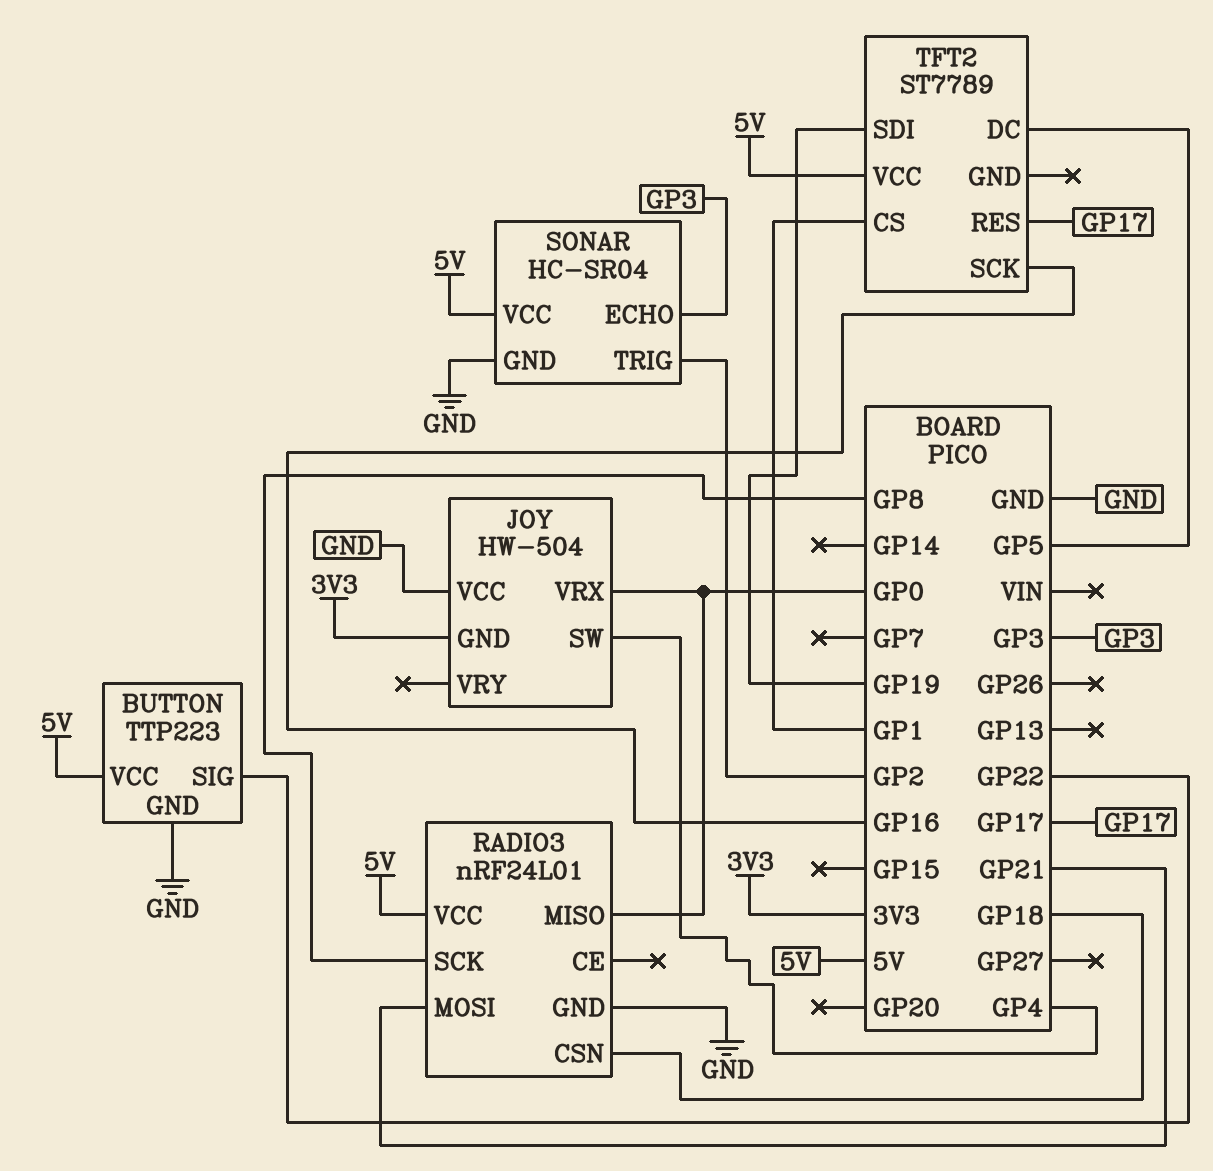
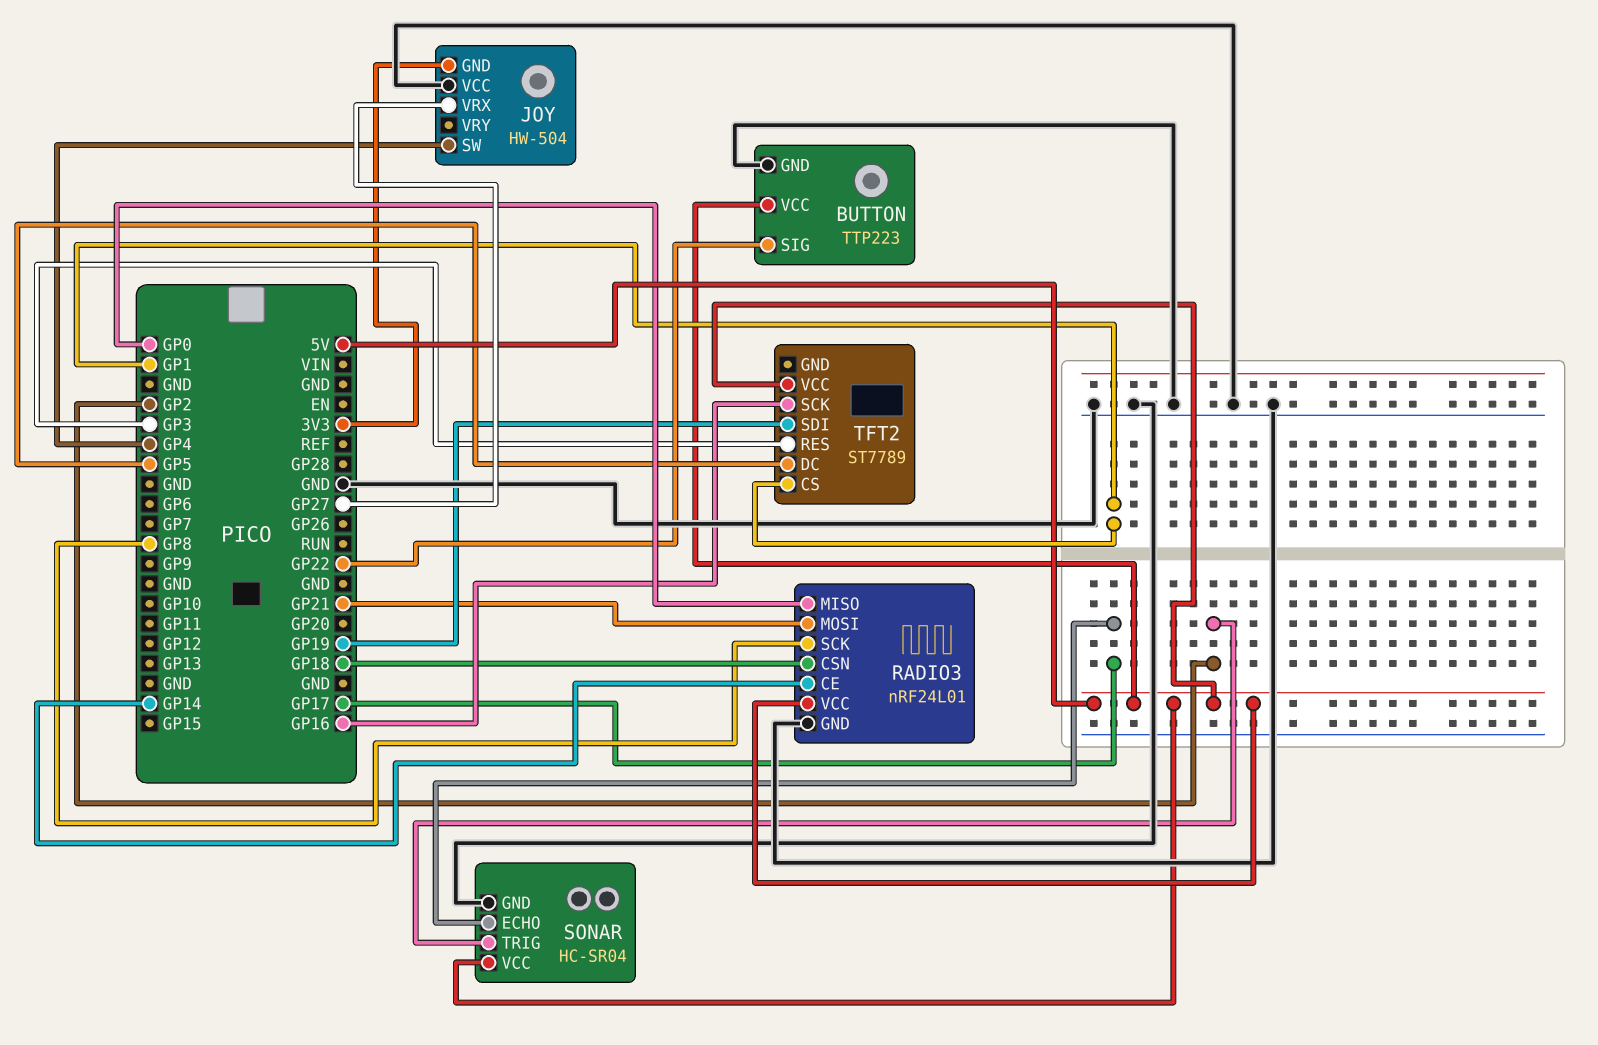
JOY pin VRX: GP0 -> GP27
RADIO3 pin CE: none -> GP14
SONAR pin ECHO: GP3 -> GP17
TFT2 pin RES: GP17 -> GP3

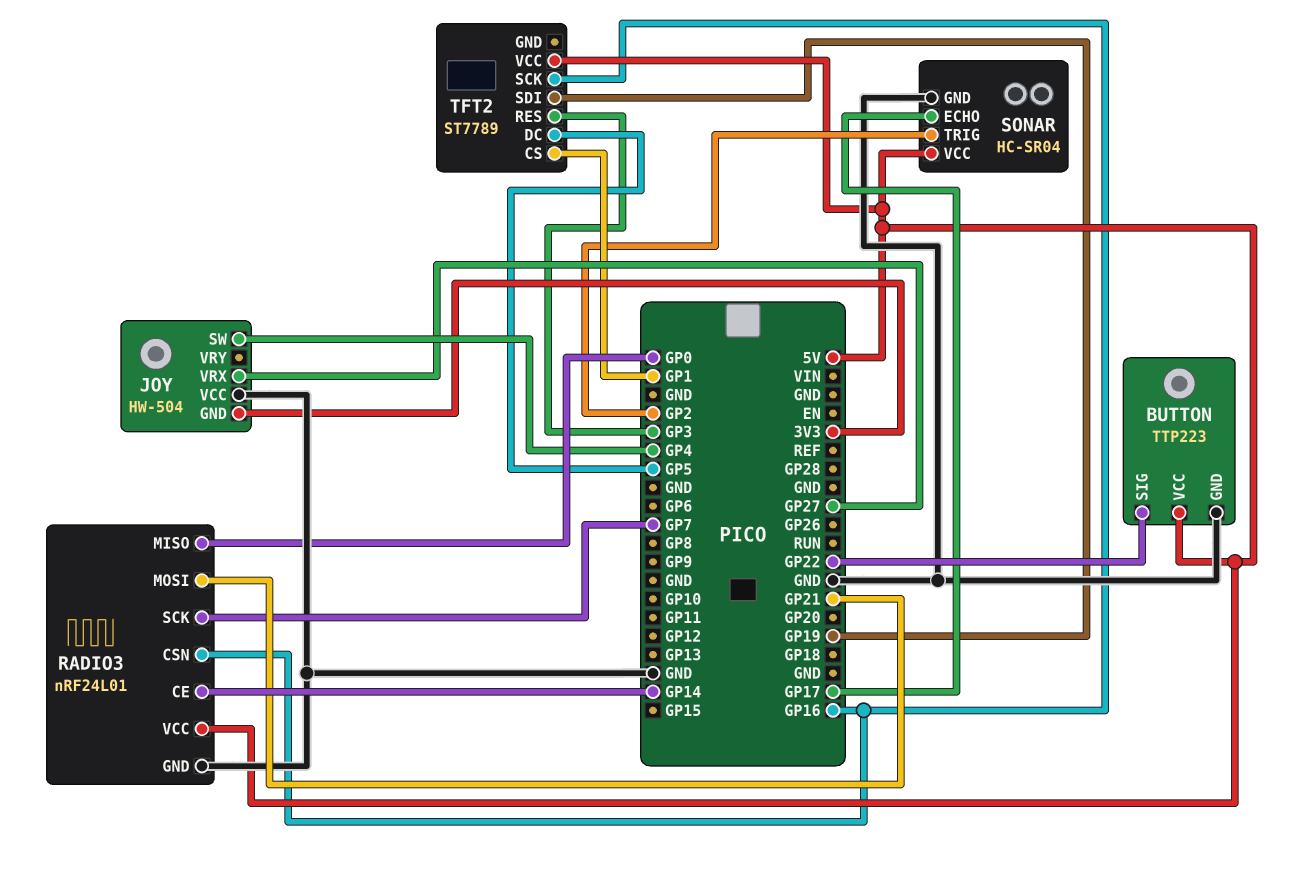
RADIO3 pin CSN: GP18 -> GP16
RADIO3 pin SCK: GP8 -> GP7

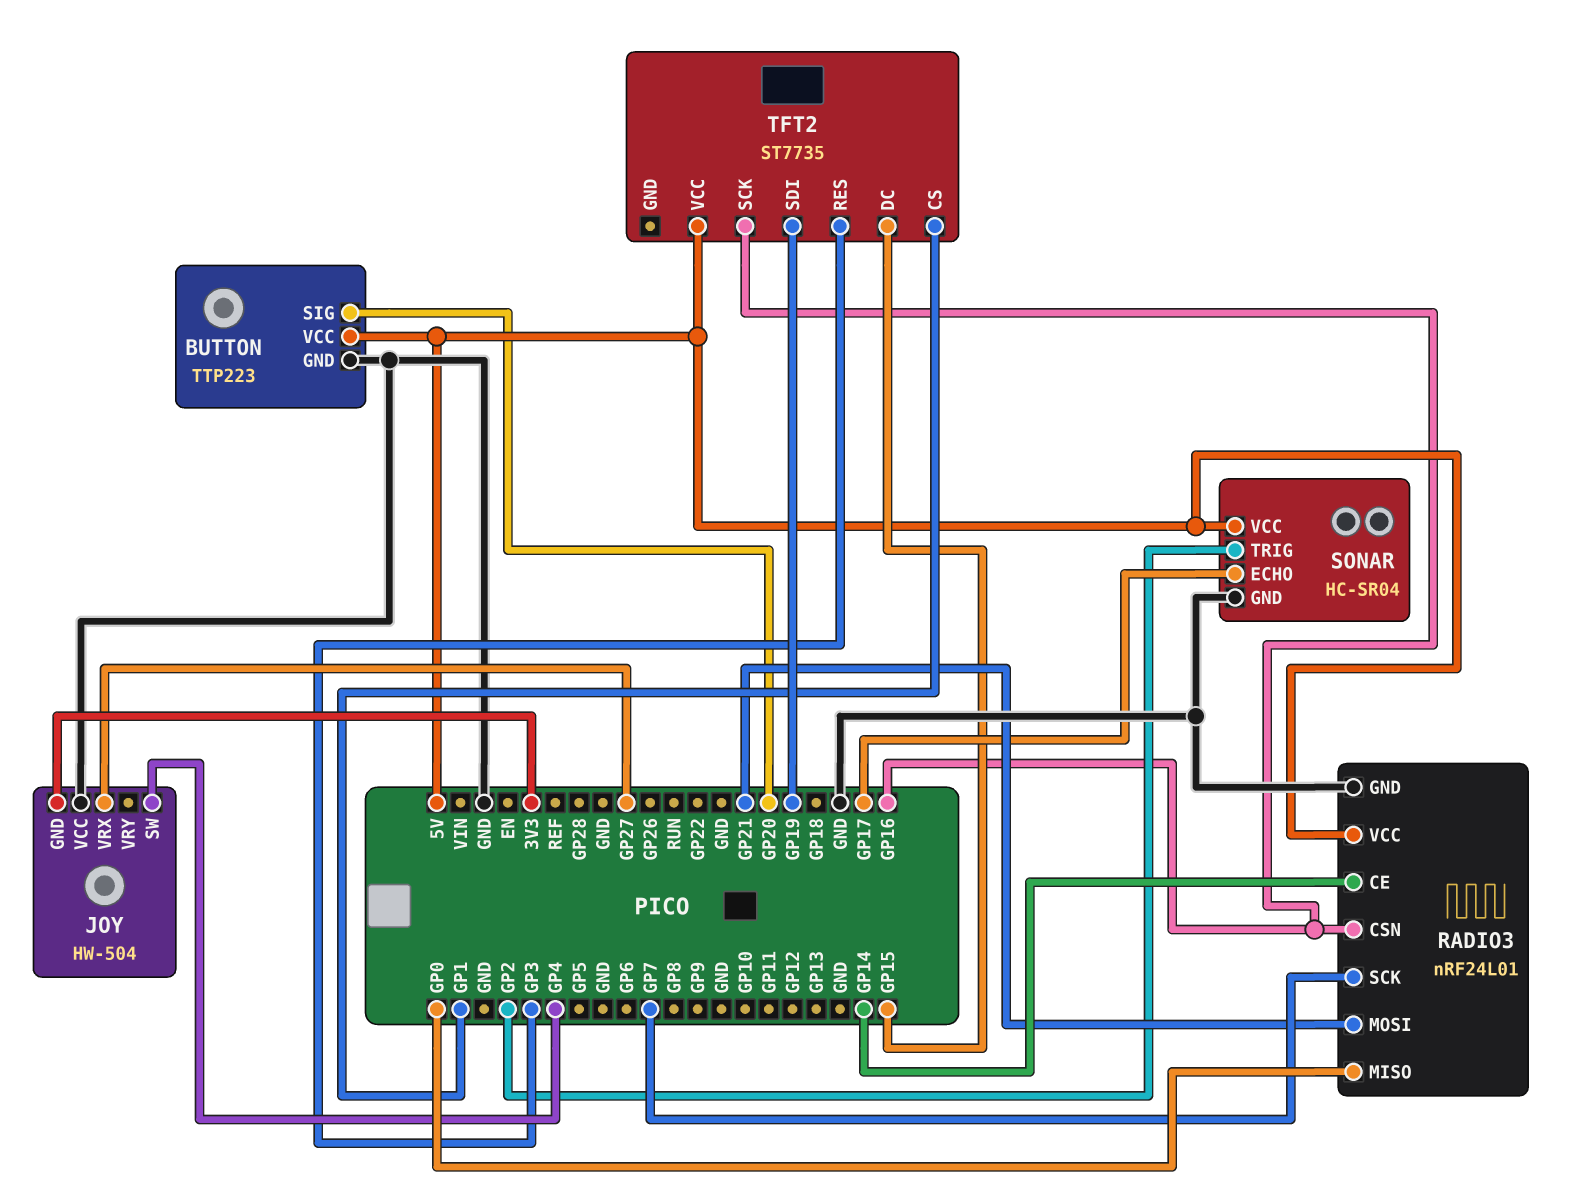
BUTTON pin SIG: GP22 -> GP20
TFT2: ST7789 -> ST7735
TFT2 pin DC: GP5 -> GP15

